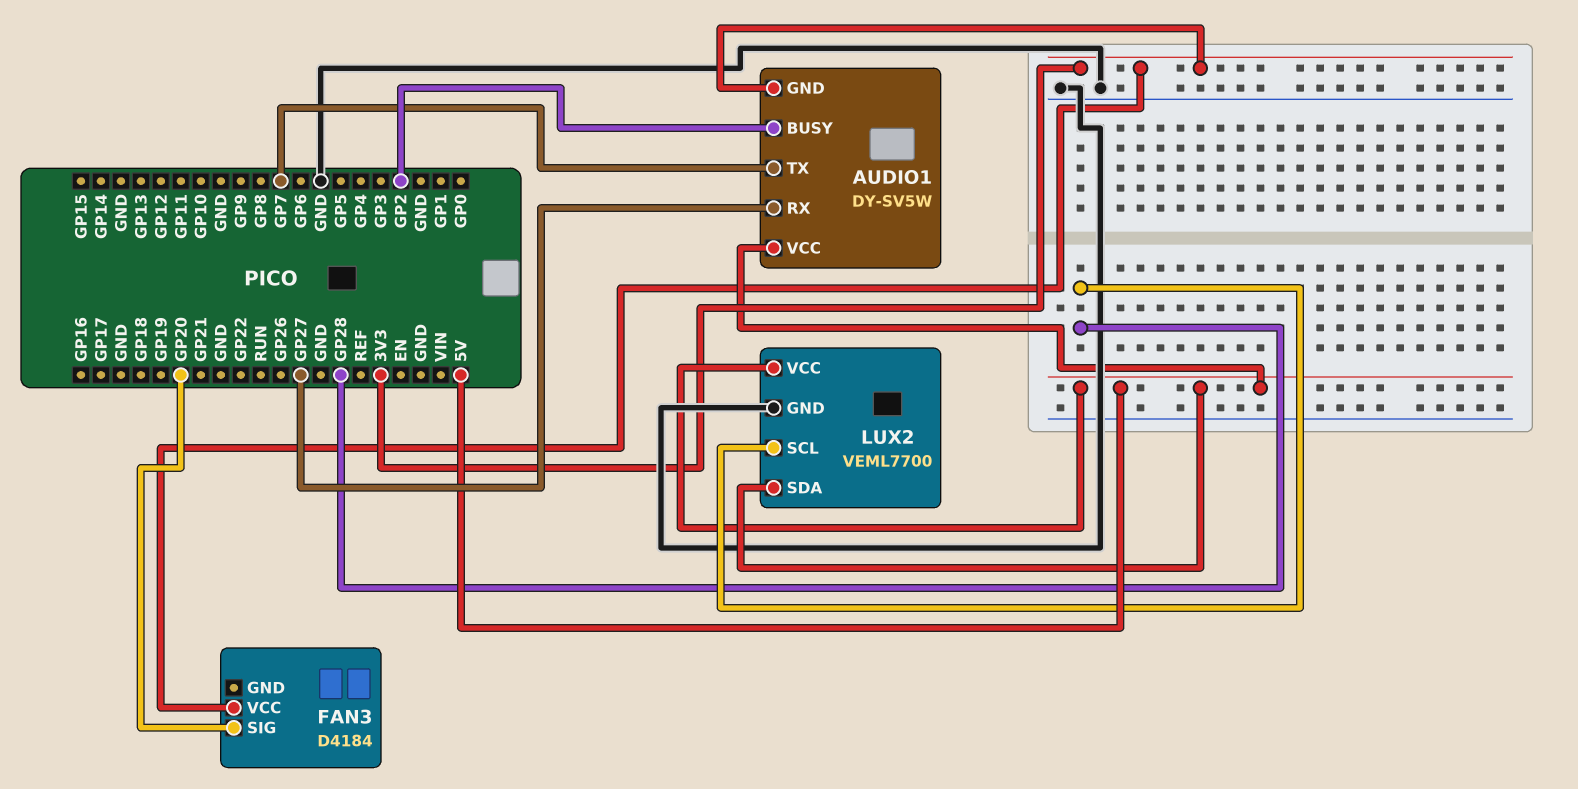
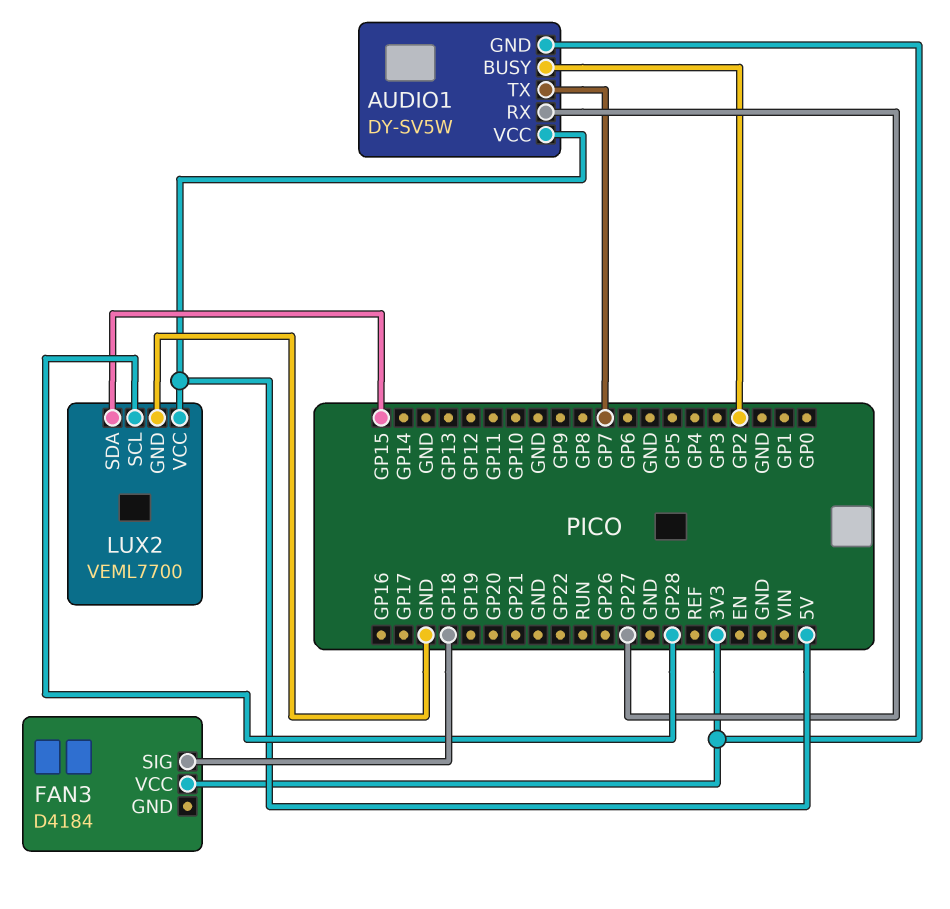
FAN3 pin SIG: GP20 -> GP18
LUX2 pin SDA: 5V -> GP15

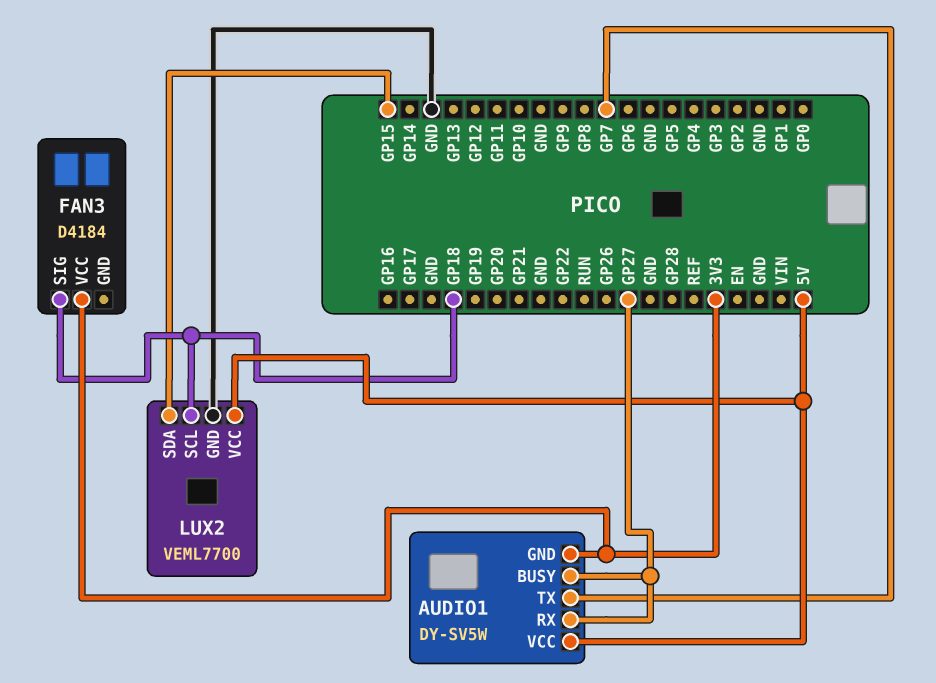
AUDIO1 pin BUSY: GP2 -> GP27
LUX2 pin SCL: GP28 -> GP18

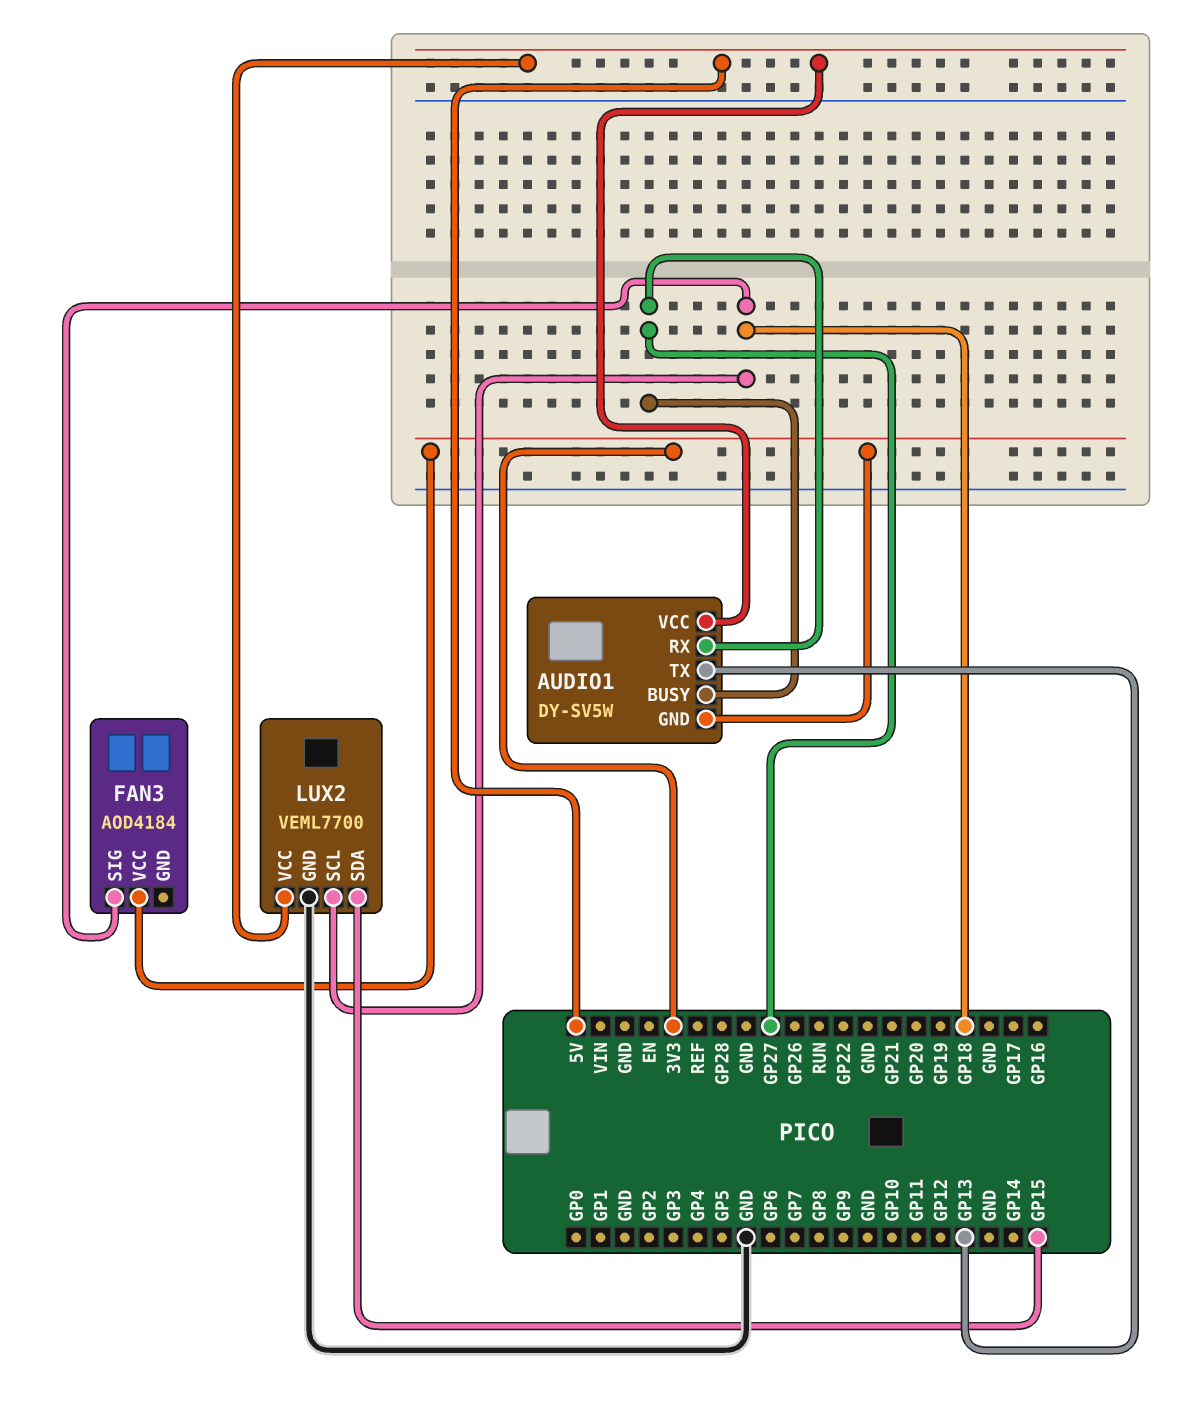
AUDIO1 pin TX: GP7 -> GP13
FAN3: D4184 -> AOD4184

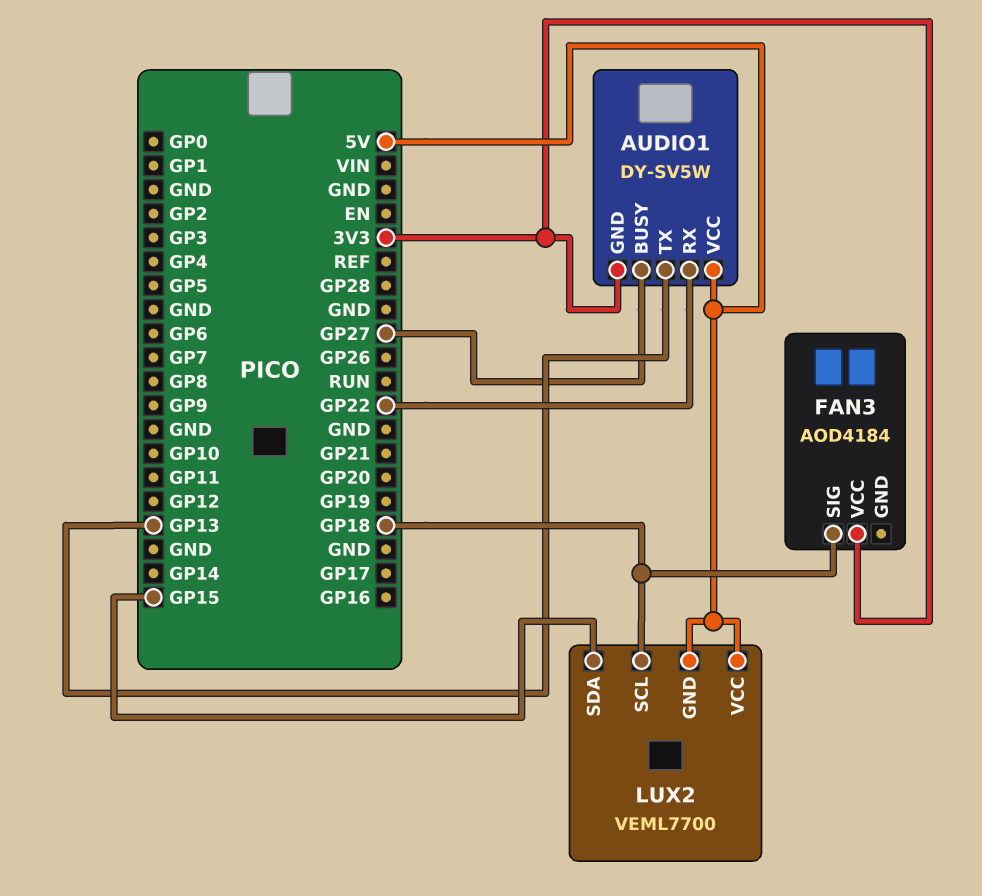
AUDIO1 pin RX: GP27 -> GP22
LUX2 pin GND: GND -> 5V

